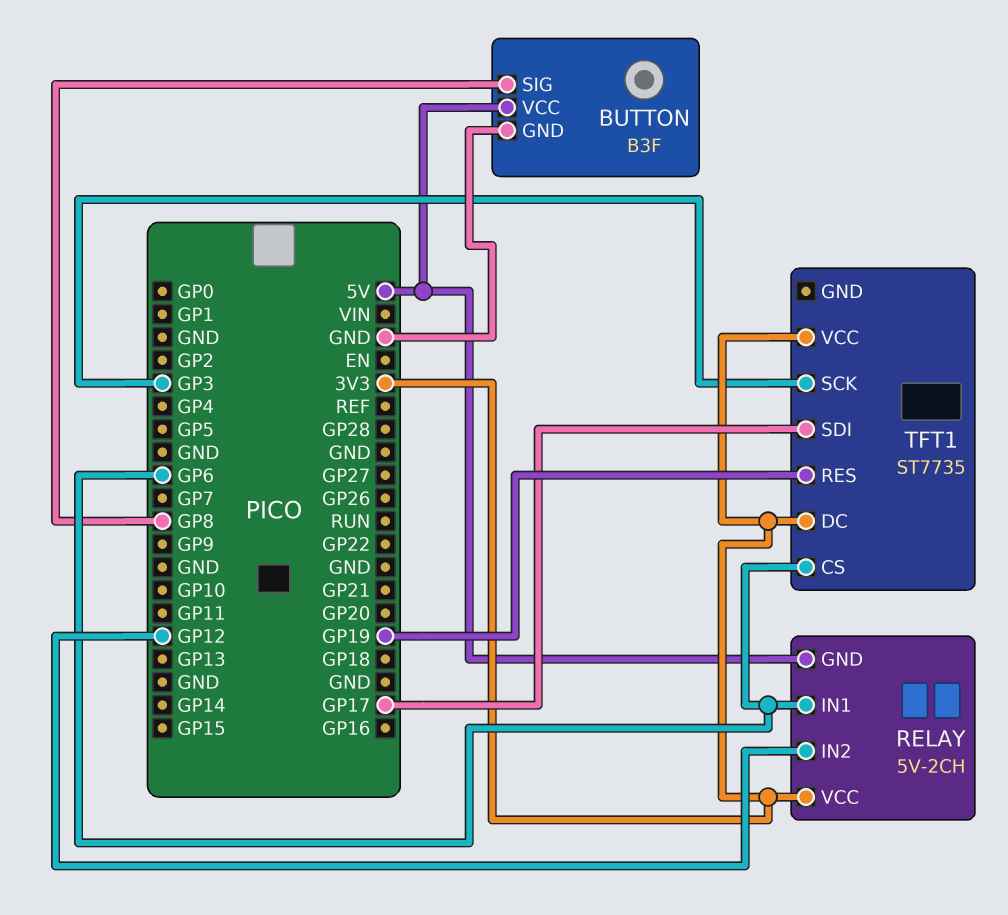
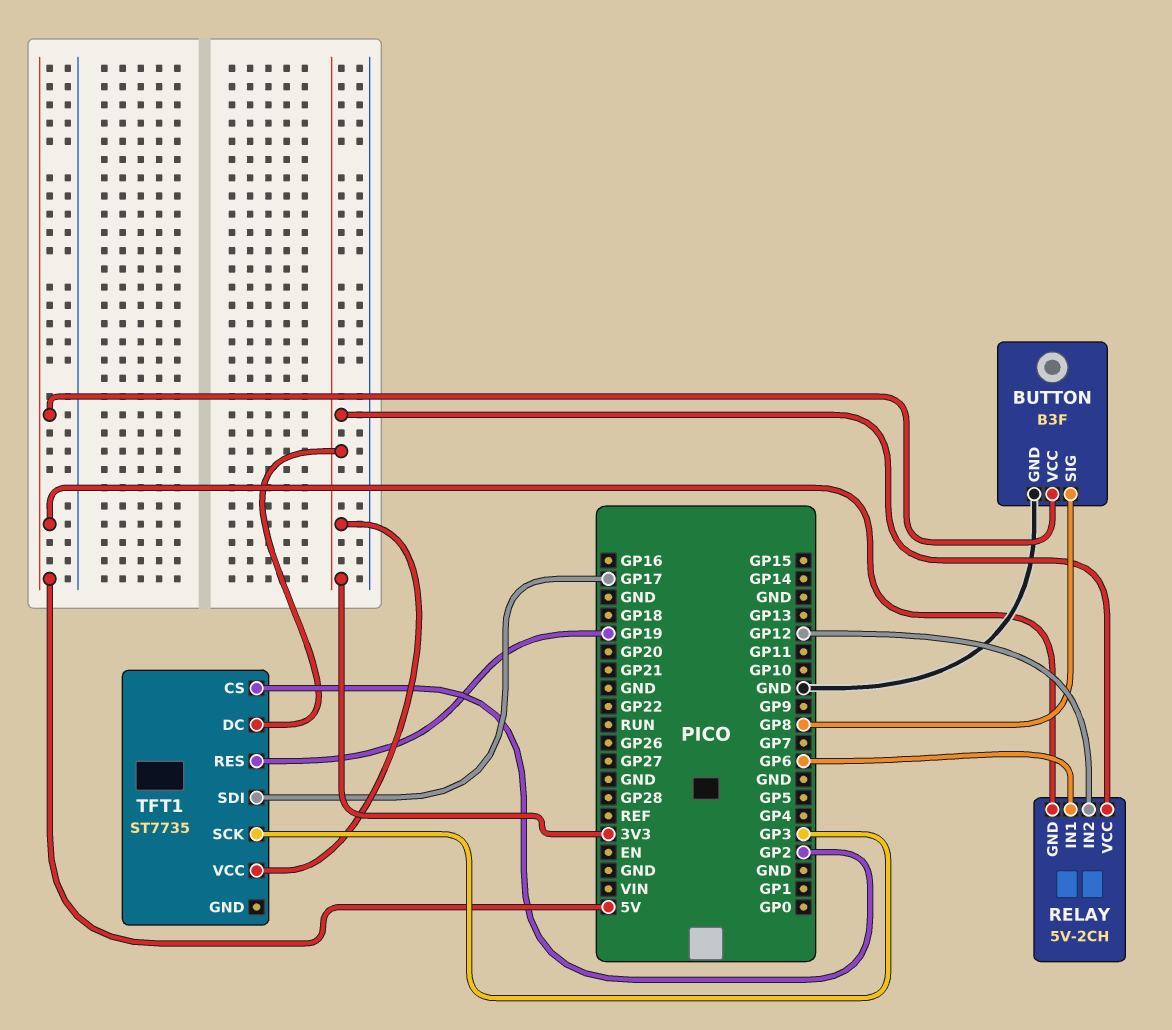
TFT1 pin CS: GP6 -> GP2

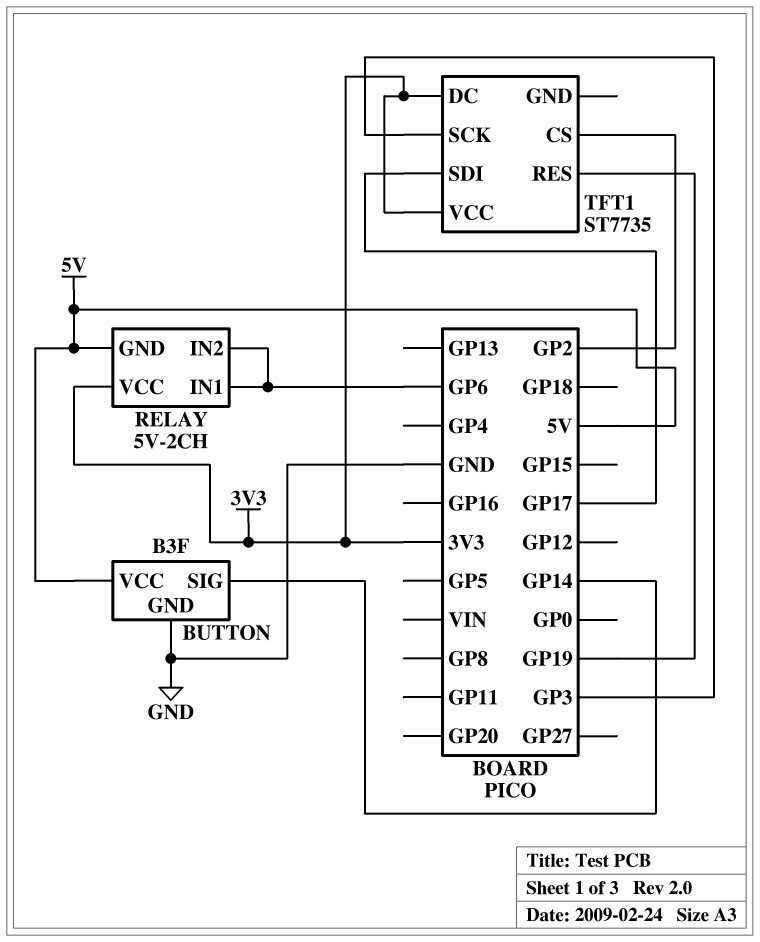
BUTTON pin SIG: GP8 -> GP14
RELAY pin IN2: GP12 -> GP6

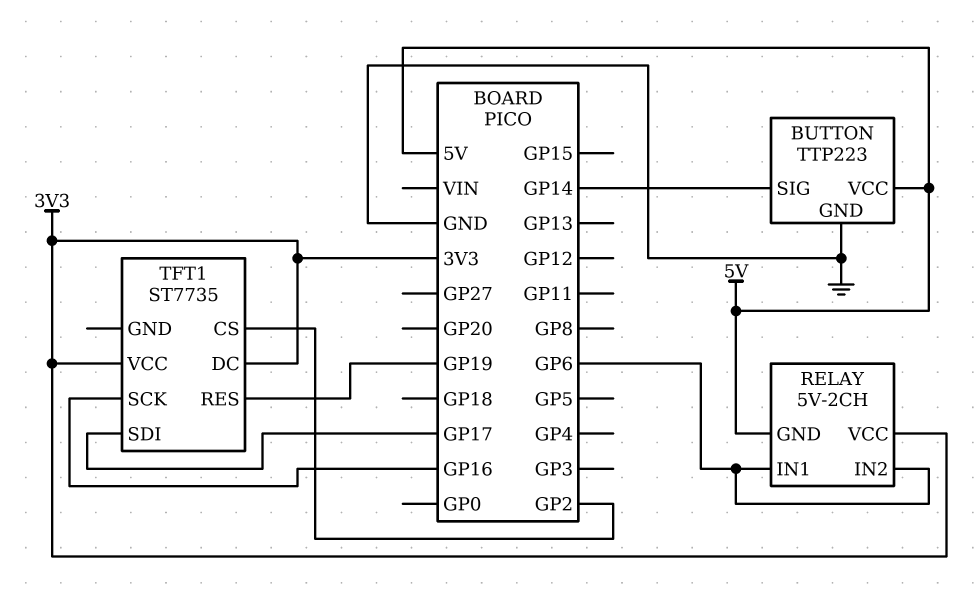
BUTTON: B3F -> TTP223
TFT1 pin SCK: GP3 -> GP16

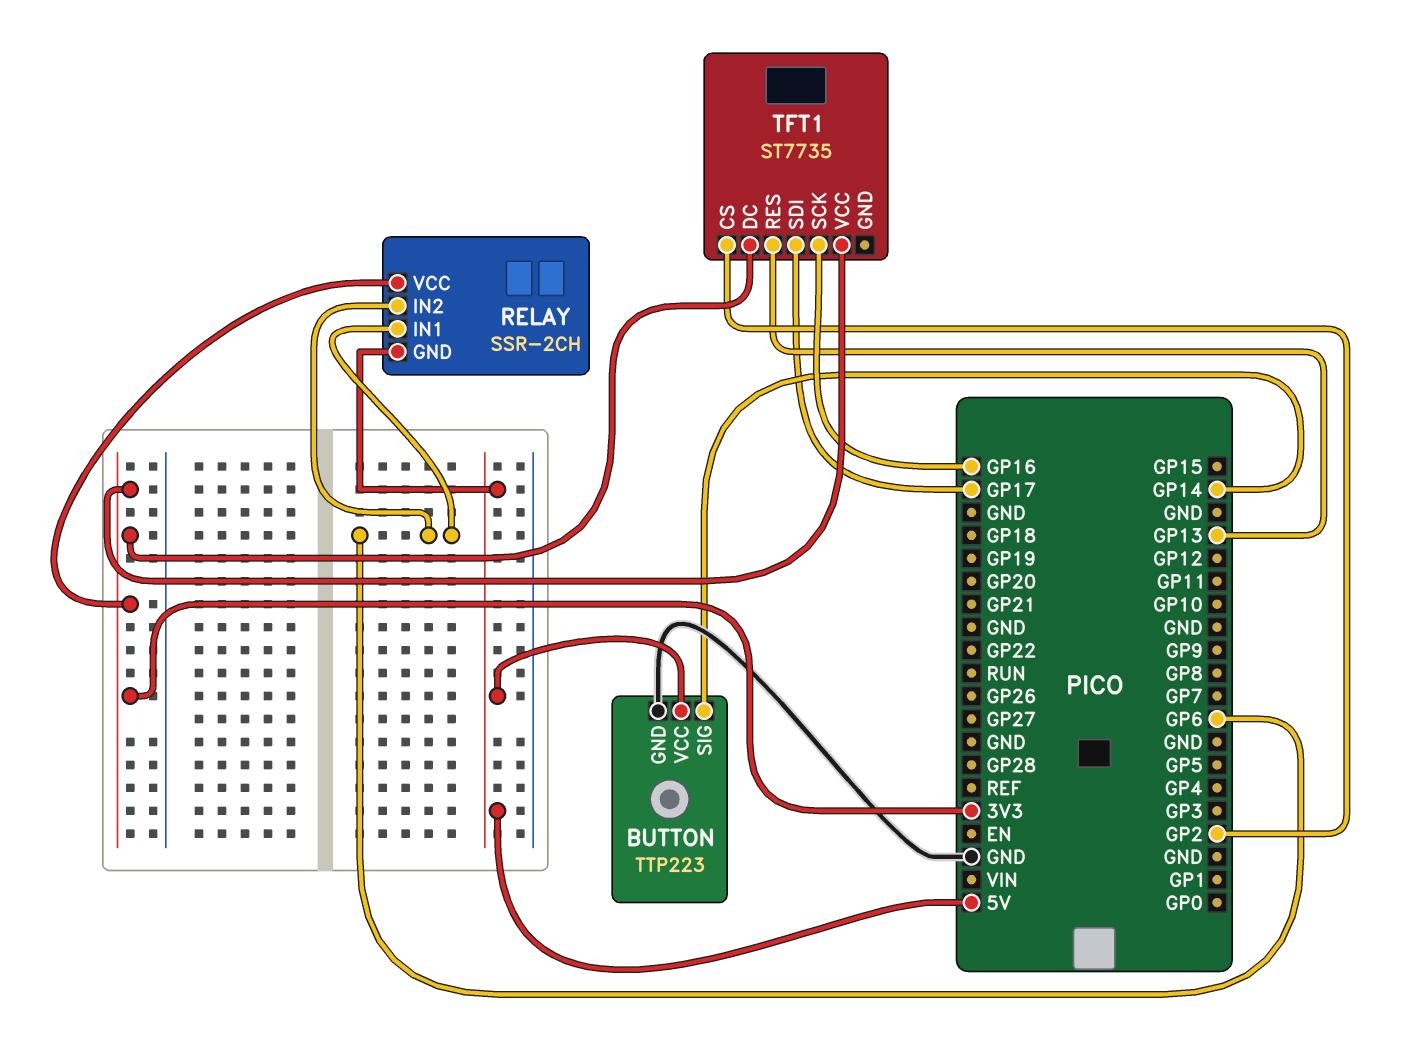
RELAY: 5V-2CH -> SSR-2CH
TFT1 pin RES: GP19 -> GP13

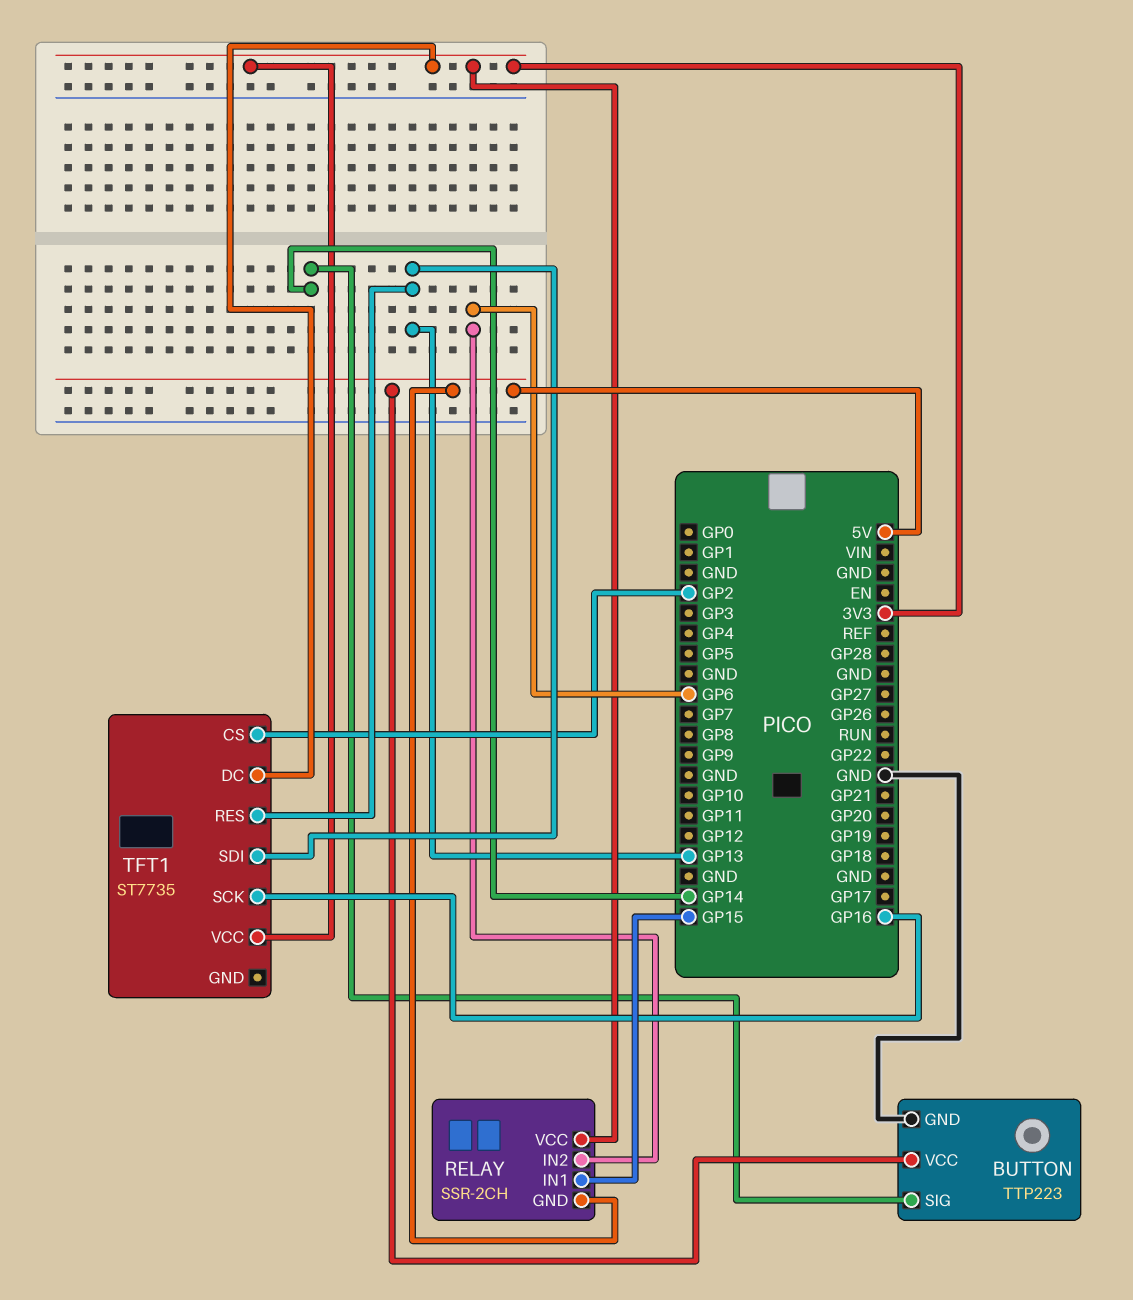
RELAY pin IN1: GP6 -> GP15
TFT1 pin SDI: GP17 -> GP13

